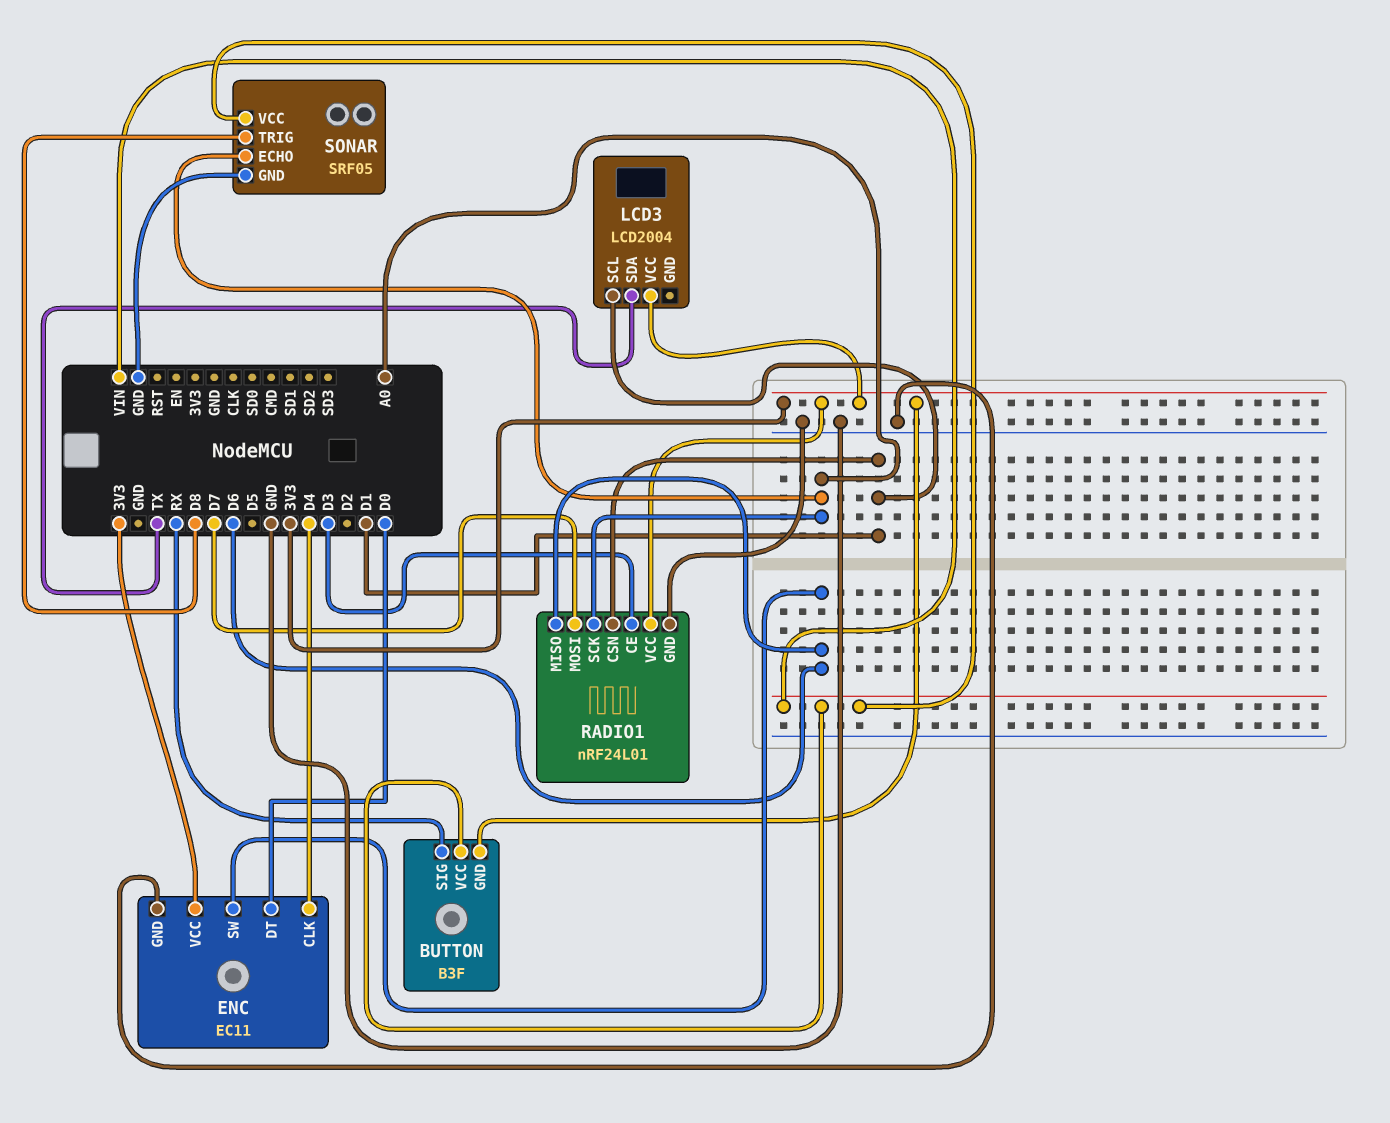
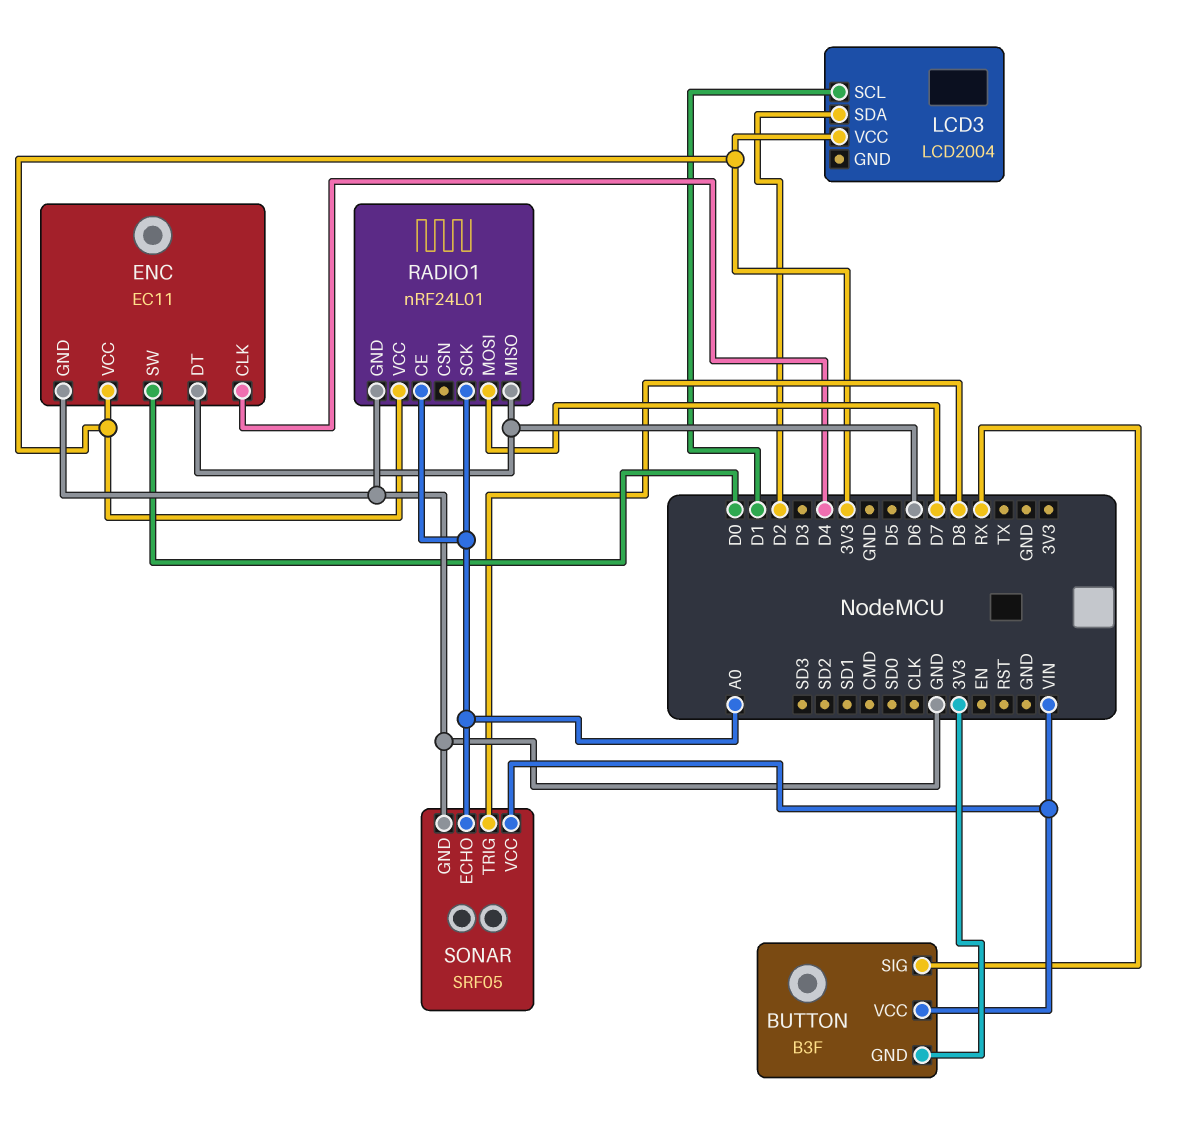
ENC pin DT: D0 -> D6
ENC pin SW: D6 -> D0
LCD3 pin SDA: TX -> D2
RADIO1 pin CE: D3 -> A0
RADIO1 pin CSN: D1 -> none

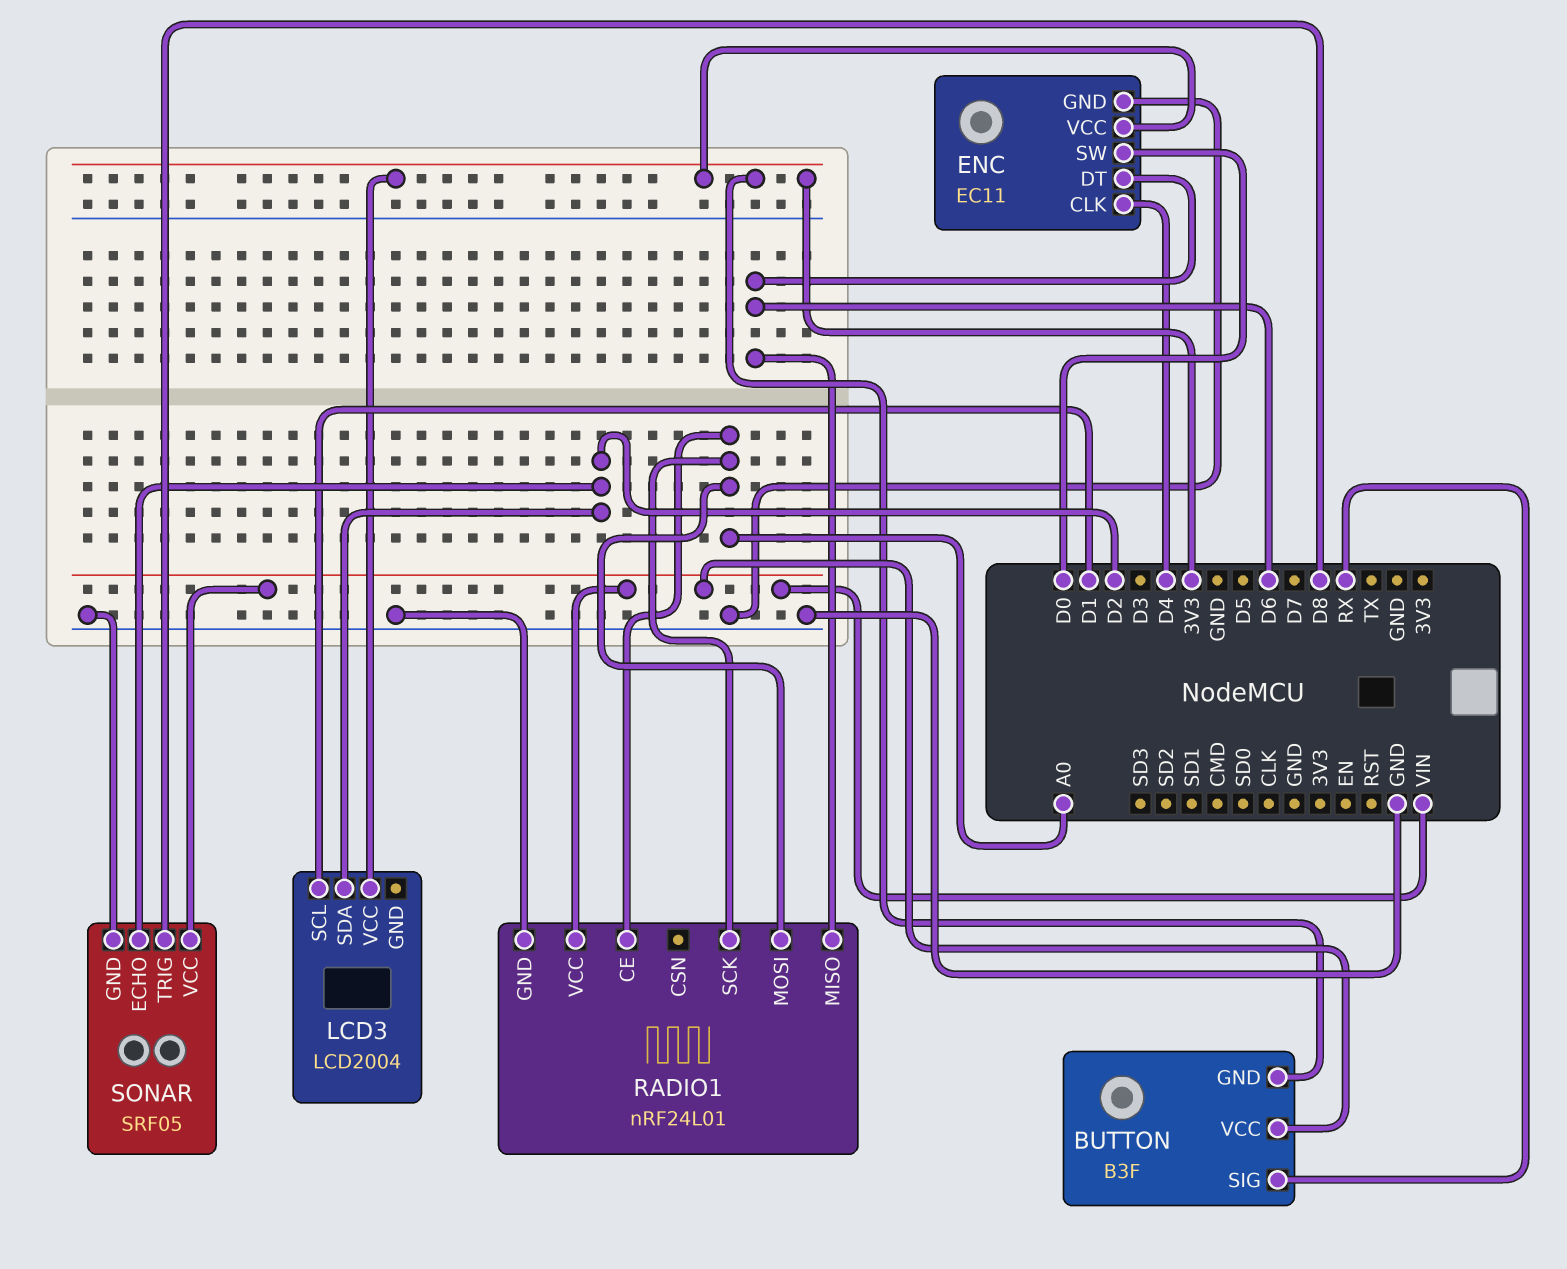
RADIO1 pin MOSI: D7 -> A0
RADIO1 pin VCC: 3V3 -> VIN
SONAR pin ECHO: A0 -> D2

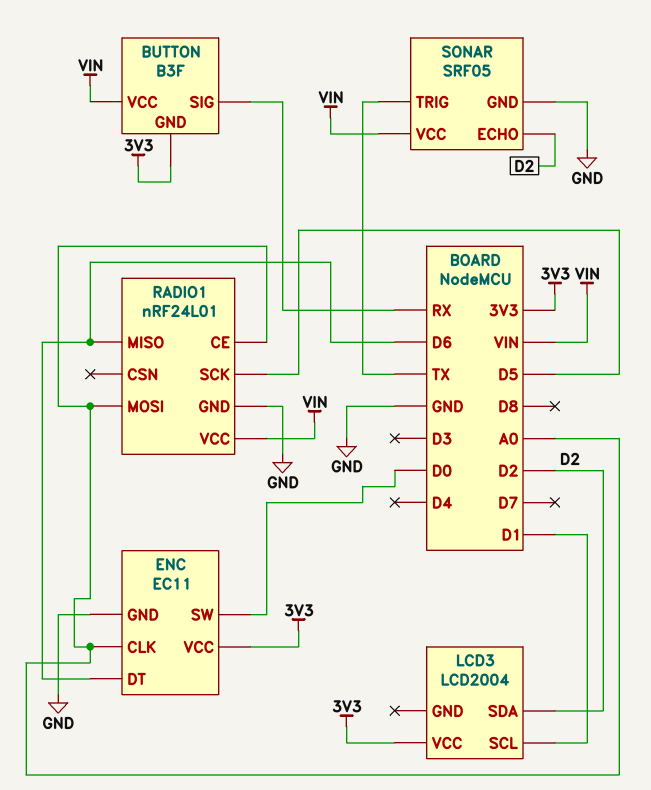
ENC pin CLK: D4 -> A0
RADIO1 pin SCK: A0 -> D5
SONAR pin TRIG: D8 -> TX

